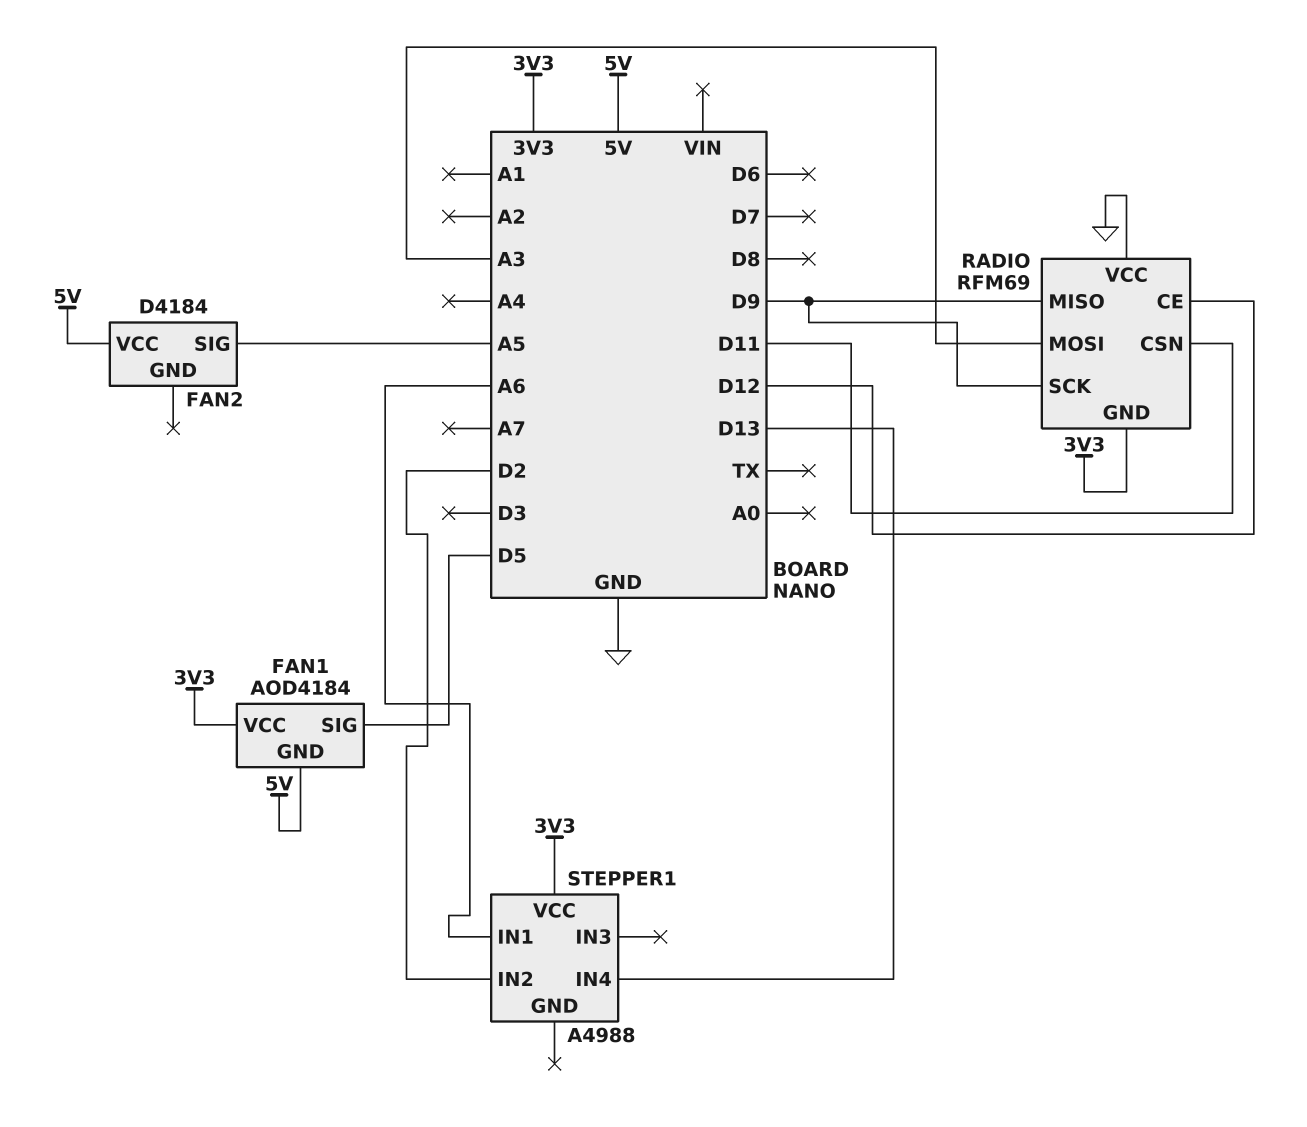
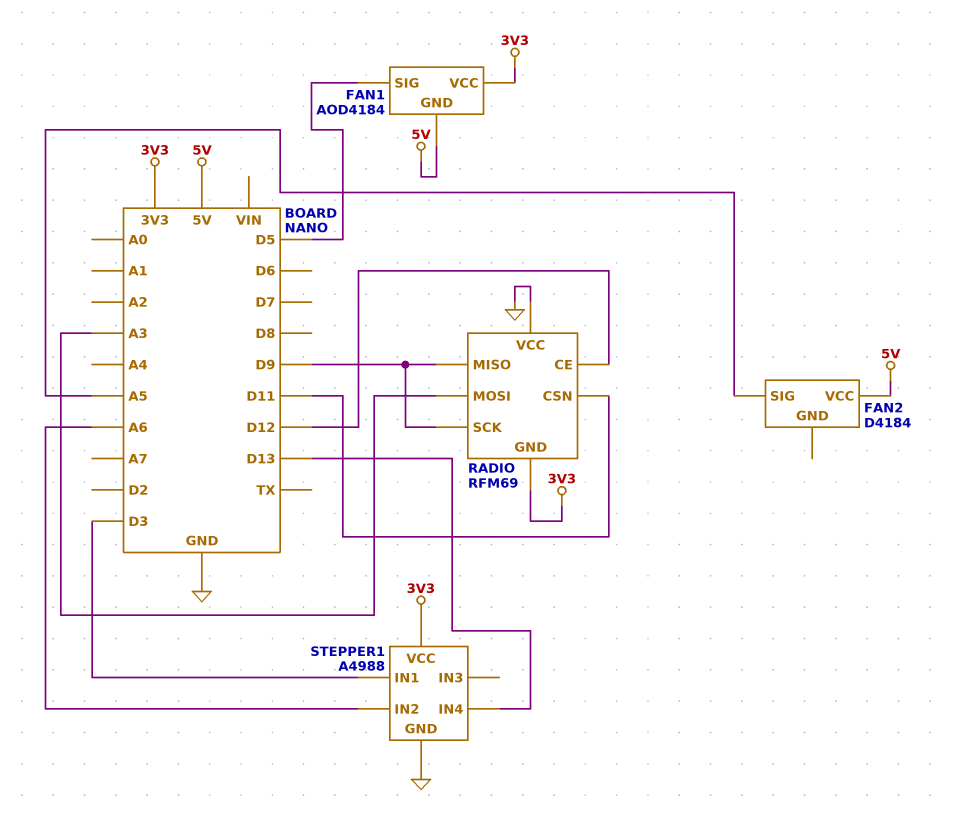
STEPPER1 pin GND: none -> GND
STEPPER1 pin IN1: A6 -> D3
STEPPER1 pin IN2: D2 -> A6

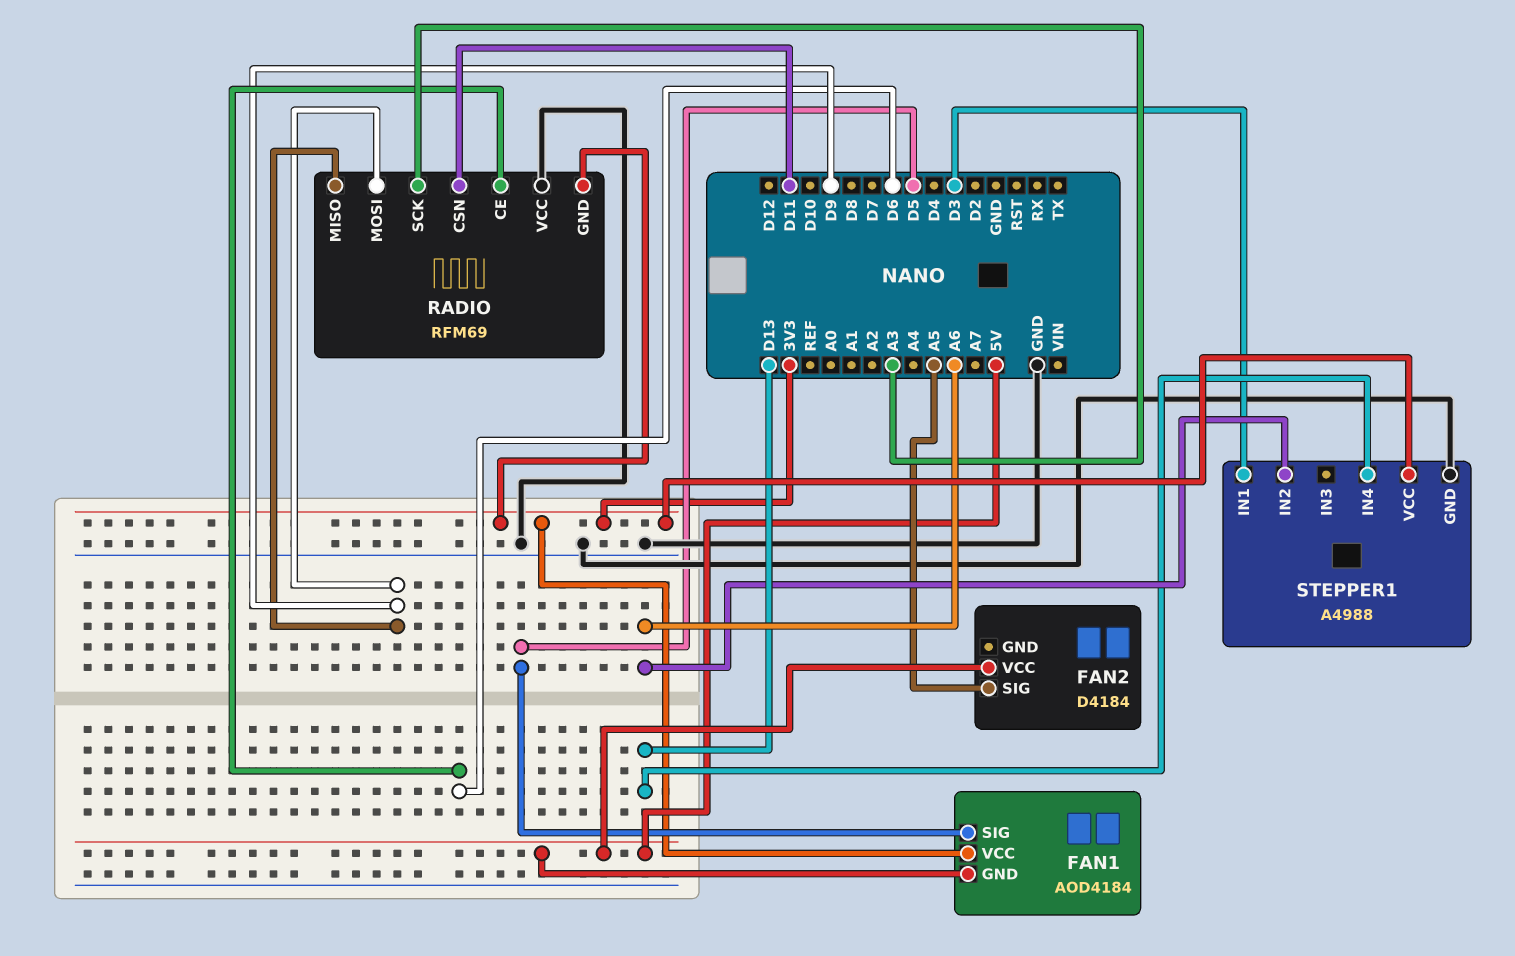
RADIO pin CE: D12 -> D6
RADIO pin MOSI: A3 -> D9
RADIO pin SCK: D9 -> A3

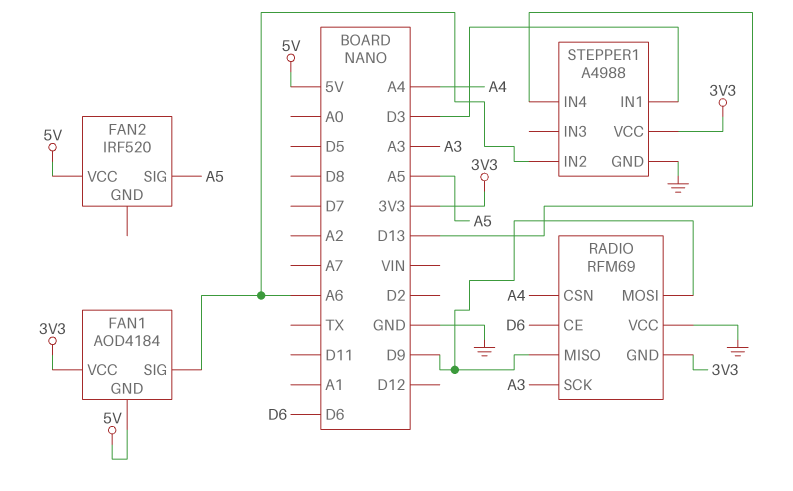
FAN1 pin SIG: D5 -> A6
FAN2: D4184 -> IRF520
RADIO pin CSN: D11 -> A4

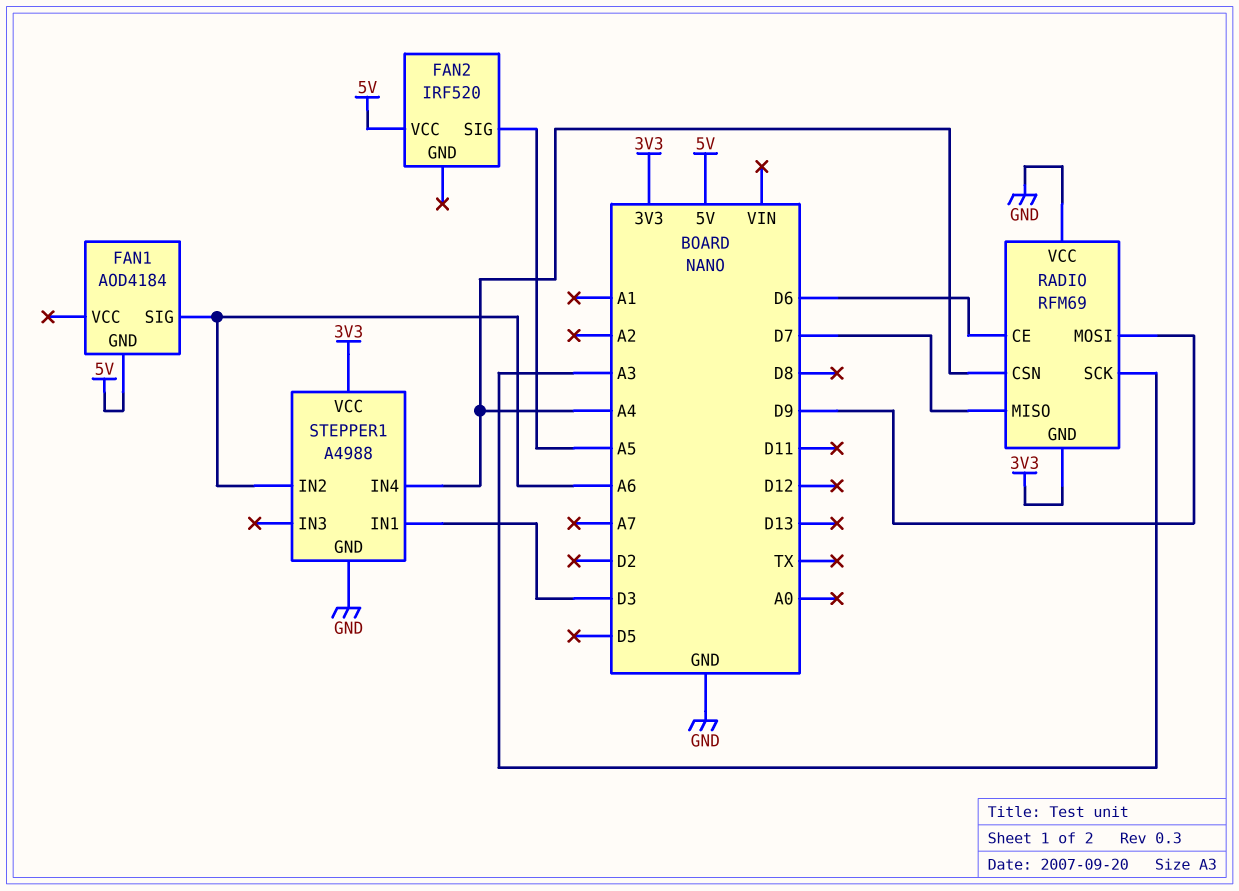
FAN1 pin VCC: 3V3 -> none
RADIO pin MISO: D9 -> D7
STEPPER1 pin IN4: D13 -> A4

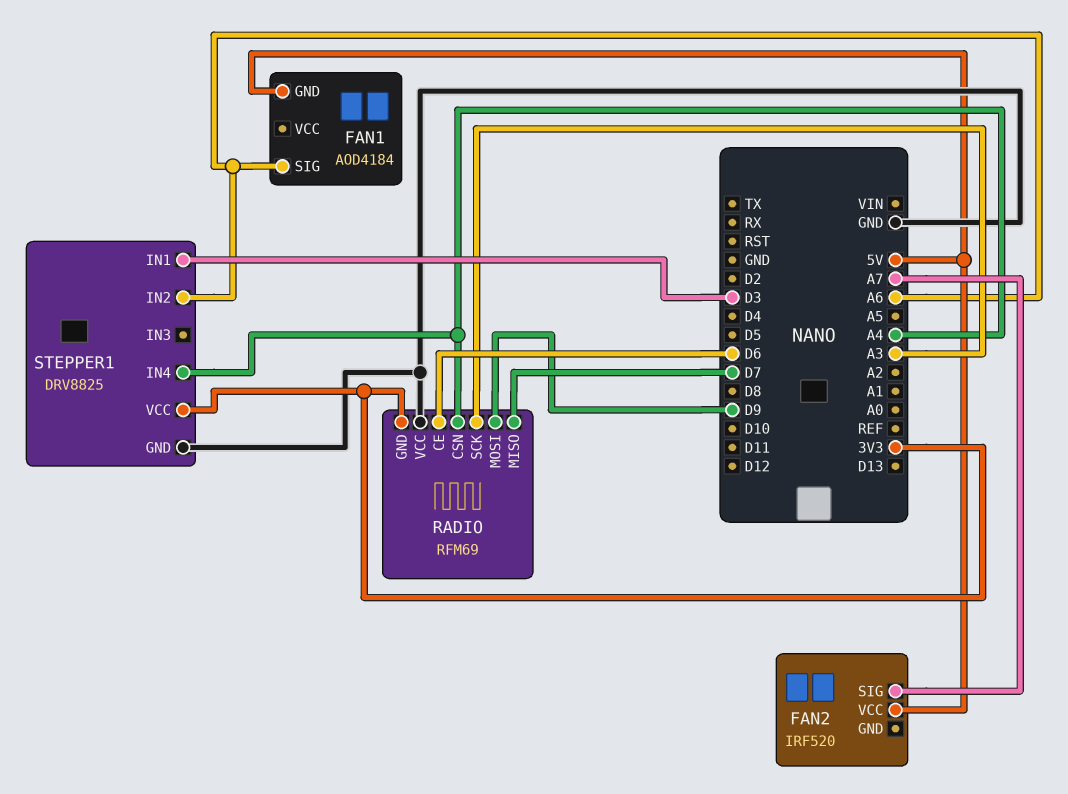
FAN2 pin SIG: A5 -> A7
STEPPER1: A4988 -> DRV8825

